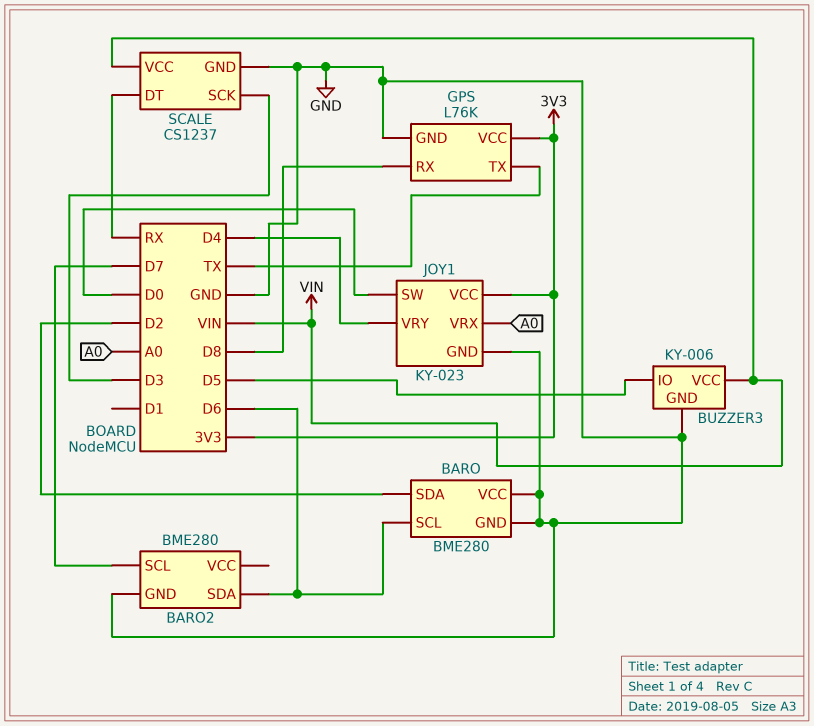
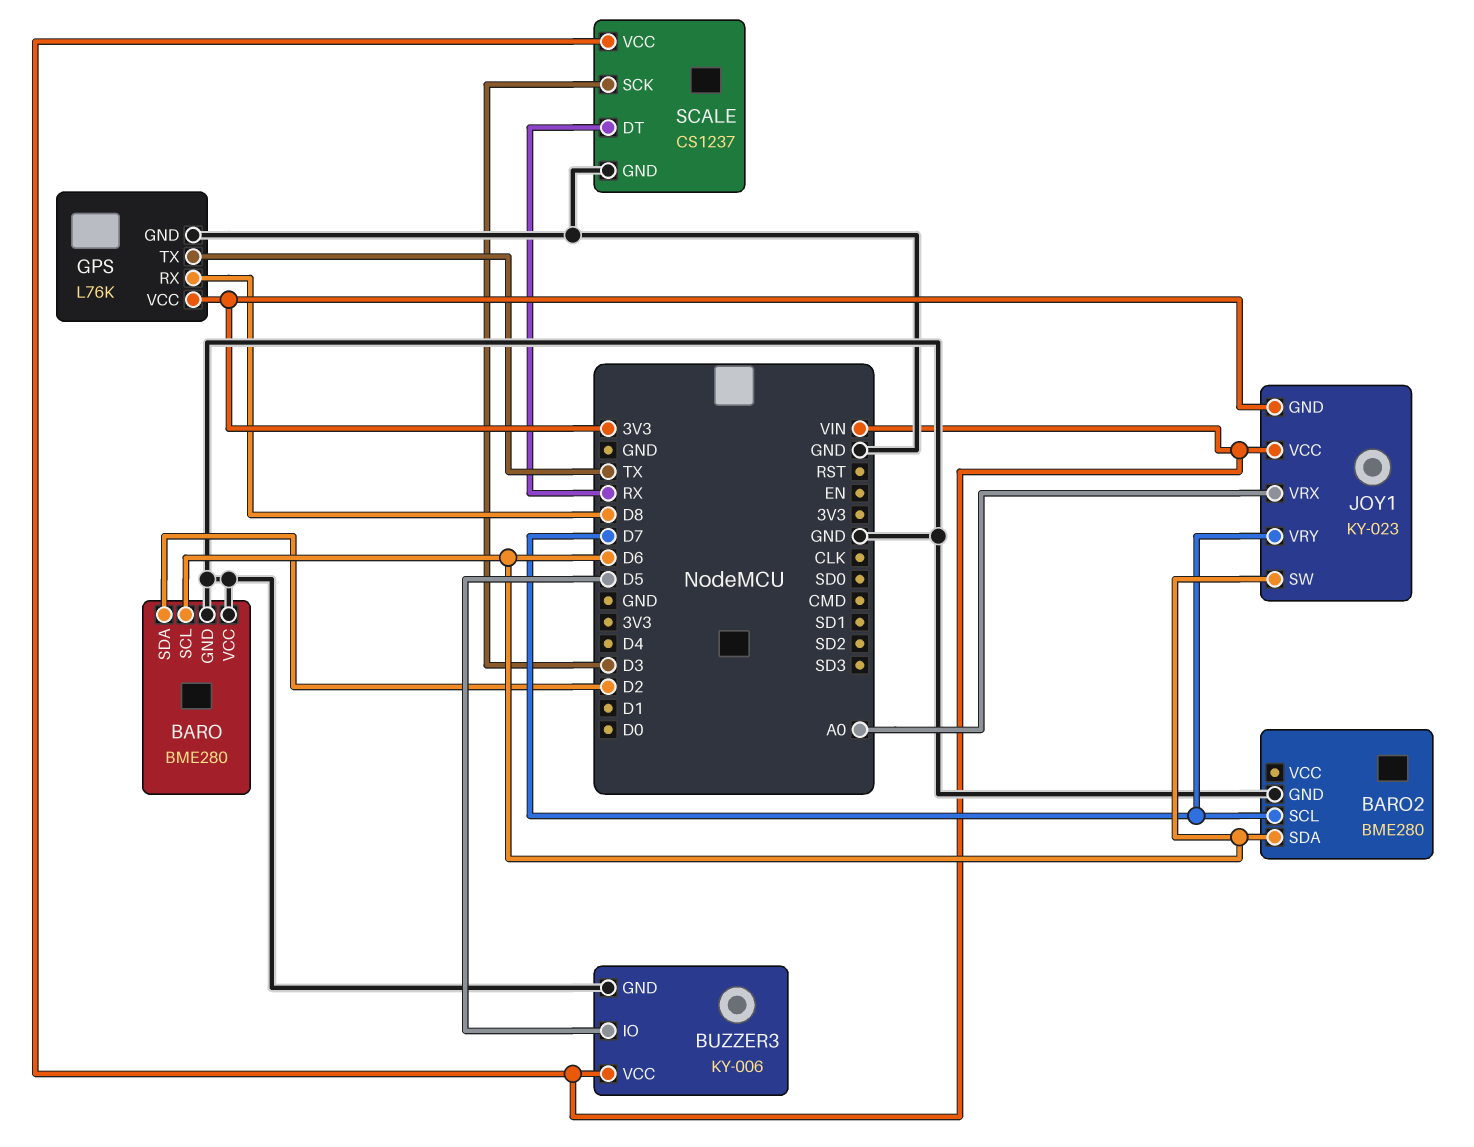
JOY1 pin GND: GND -> 3V3
JOY1 pin SW: D0 -> D6
JOY1 pin VCC: 3V3 -> VIN
JOY1 pin VRY: D4 -> D7

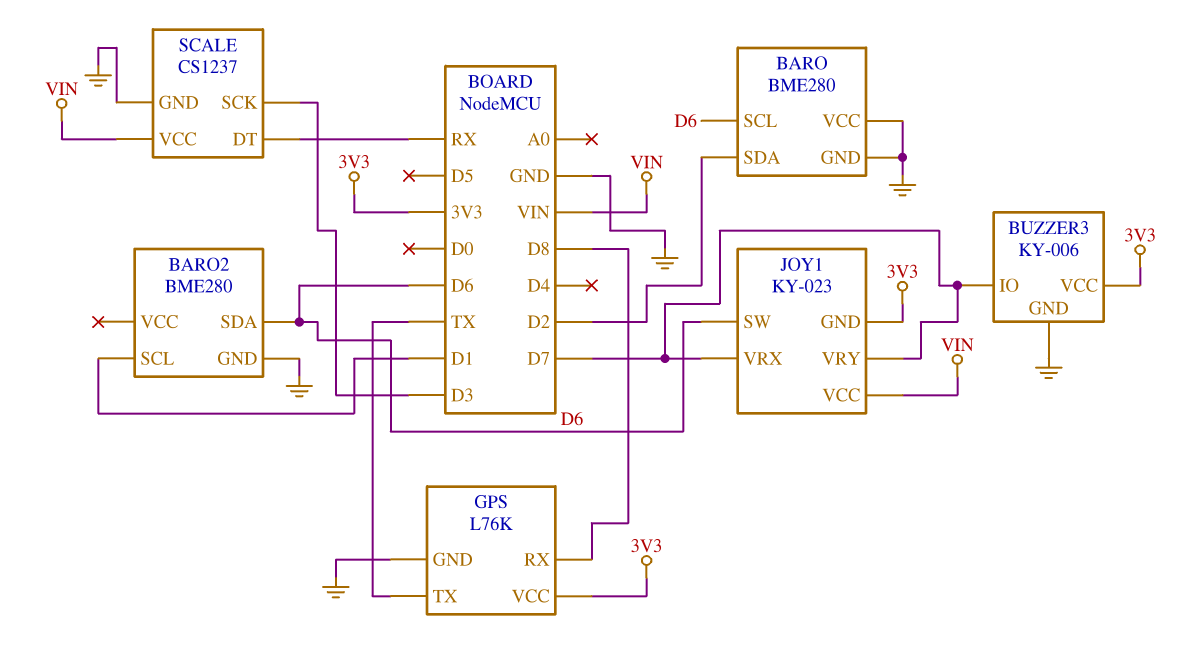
BARO2 pin SCL: D7 -> D1
BUZZER3 pin IO: D5 -> D7
BUZZER3 pin VCC: VIN -> 3V3
JOY1 pin VRX: A0 -> D7

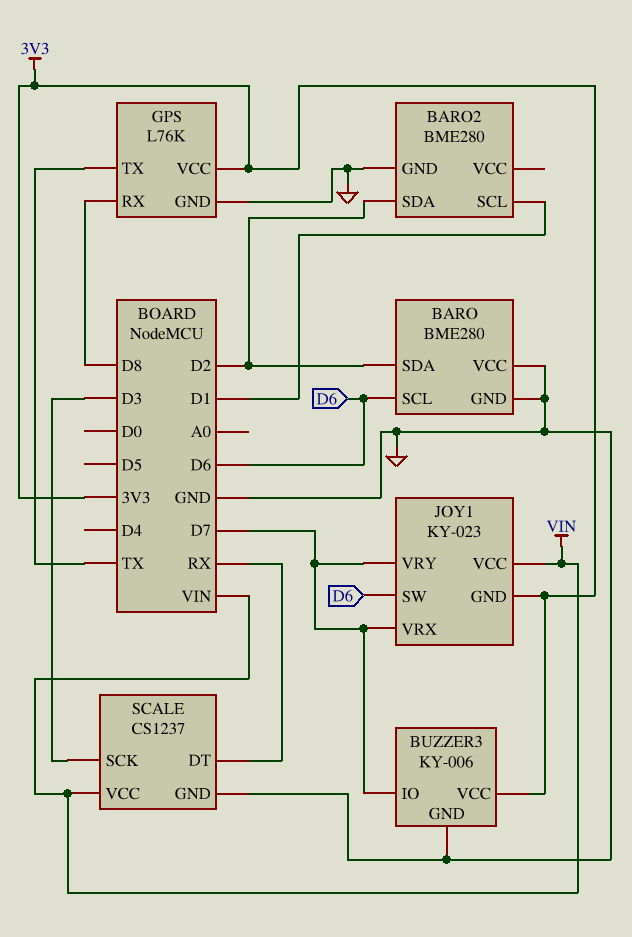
BARO2 pin SDA: D6 -> D2

